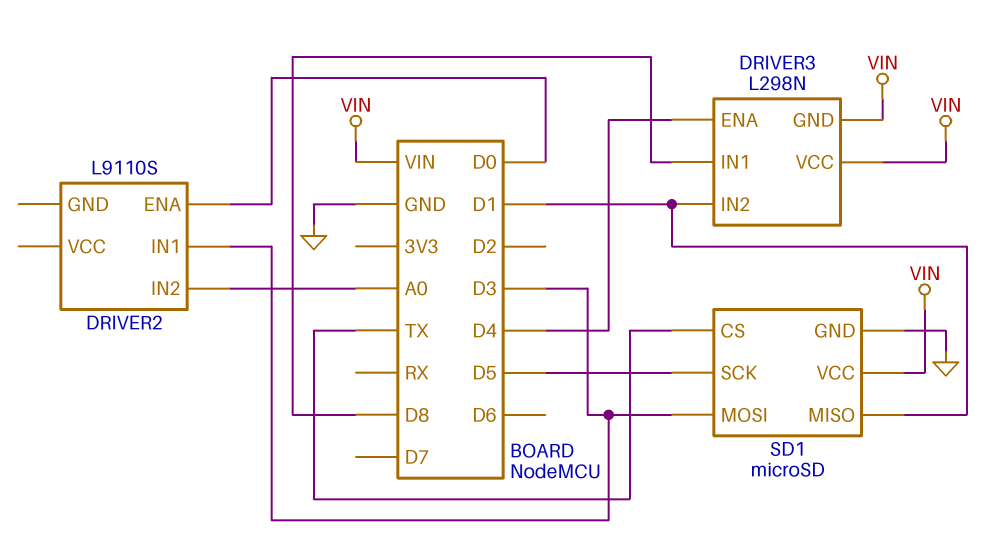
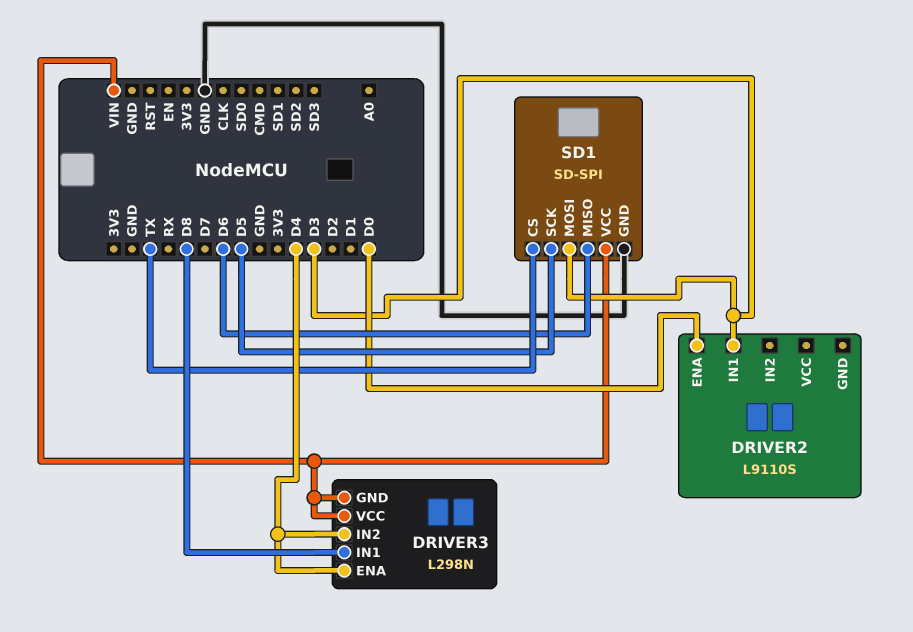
DRIVER2 pin IN2: A0 -> none
DRIVER3 pin IN2: D1 -> D4
SD1: microSD -> SD-SPI
SD1 pin MISO: D1 -> D6

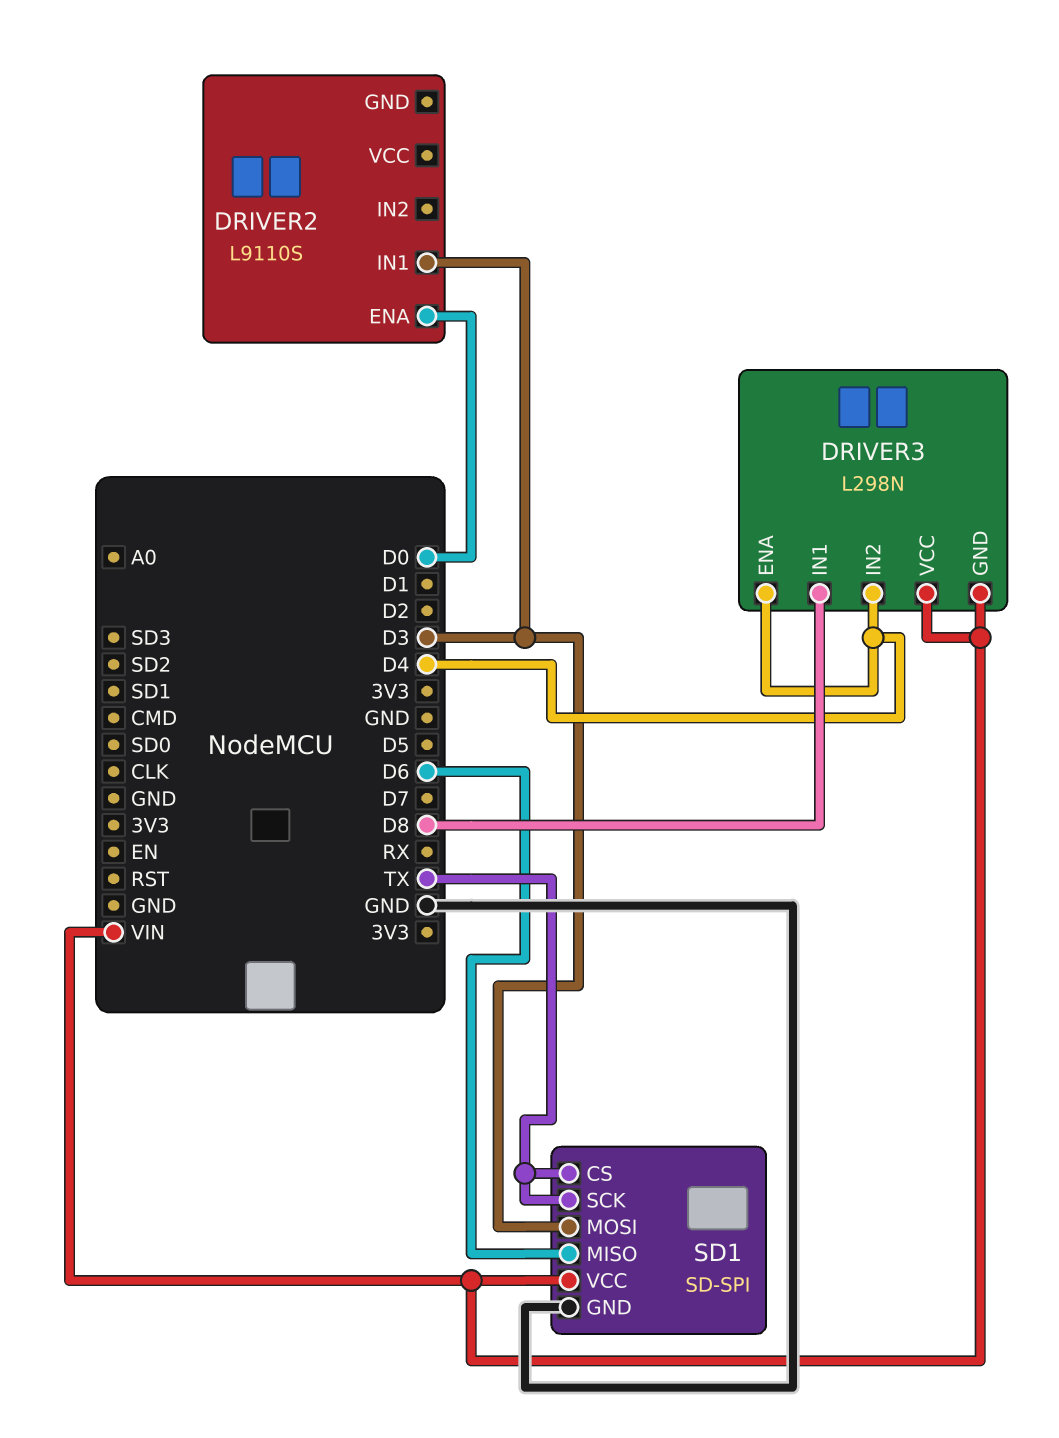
SD1 pin SCK: D5 -> TX

